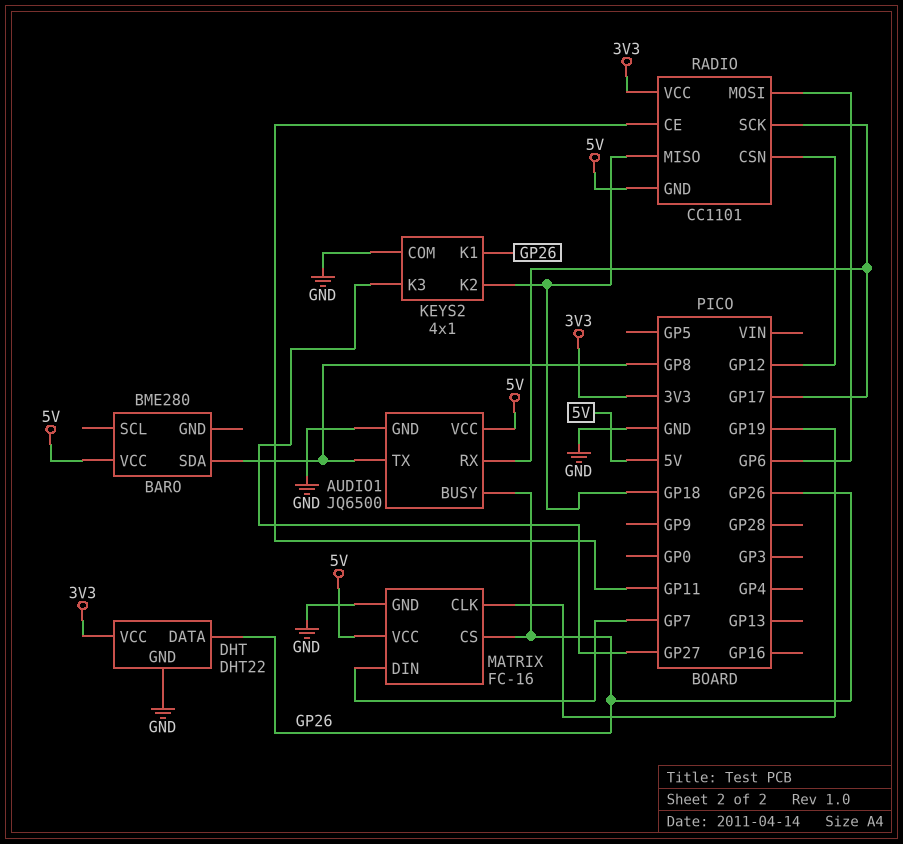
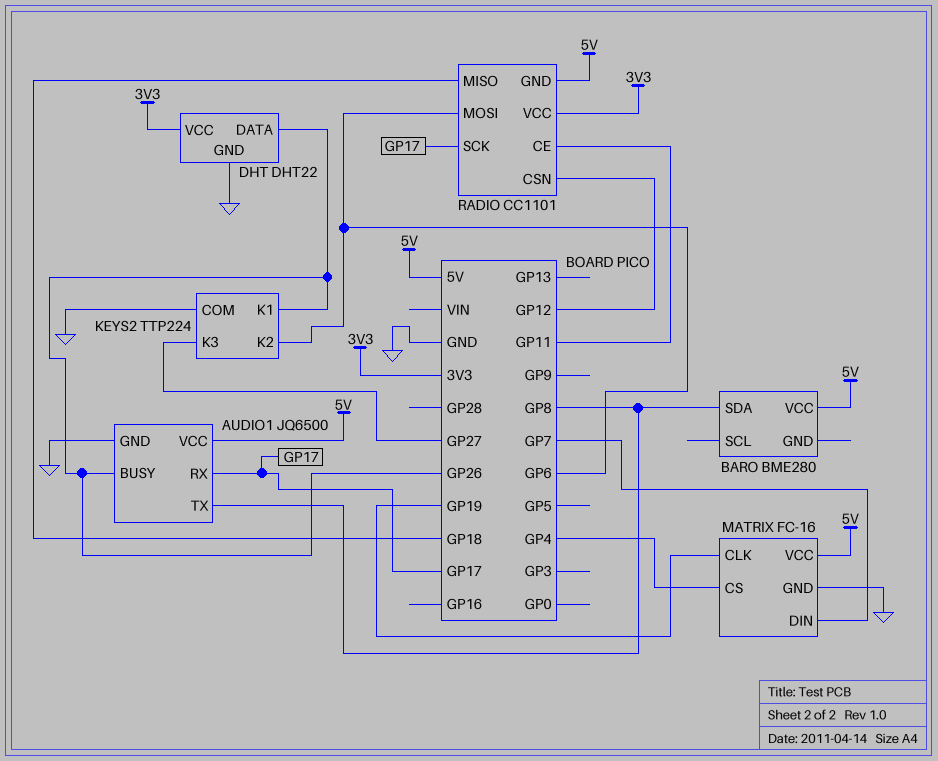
KEYS2: 4x1 -> TTP224
KEYS2 pin K2: GP18 -> GP6
MATRIX pin CS: GP26 -> GP4

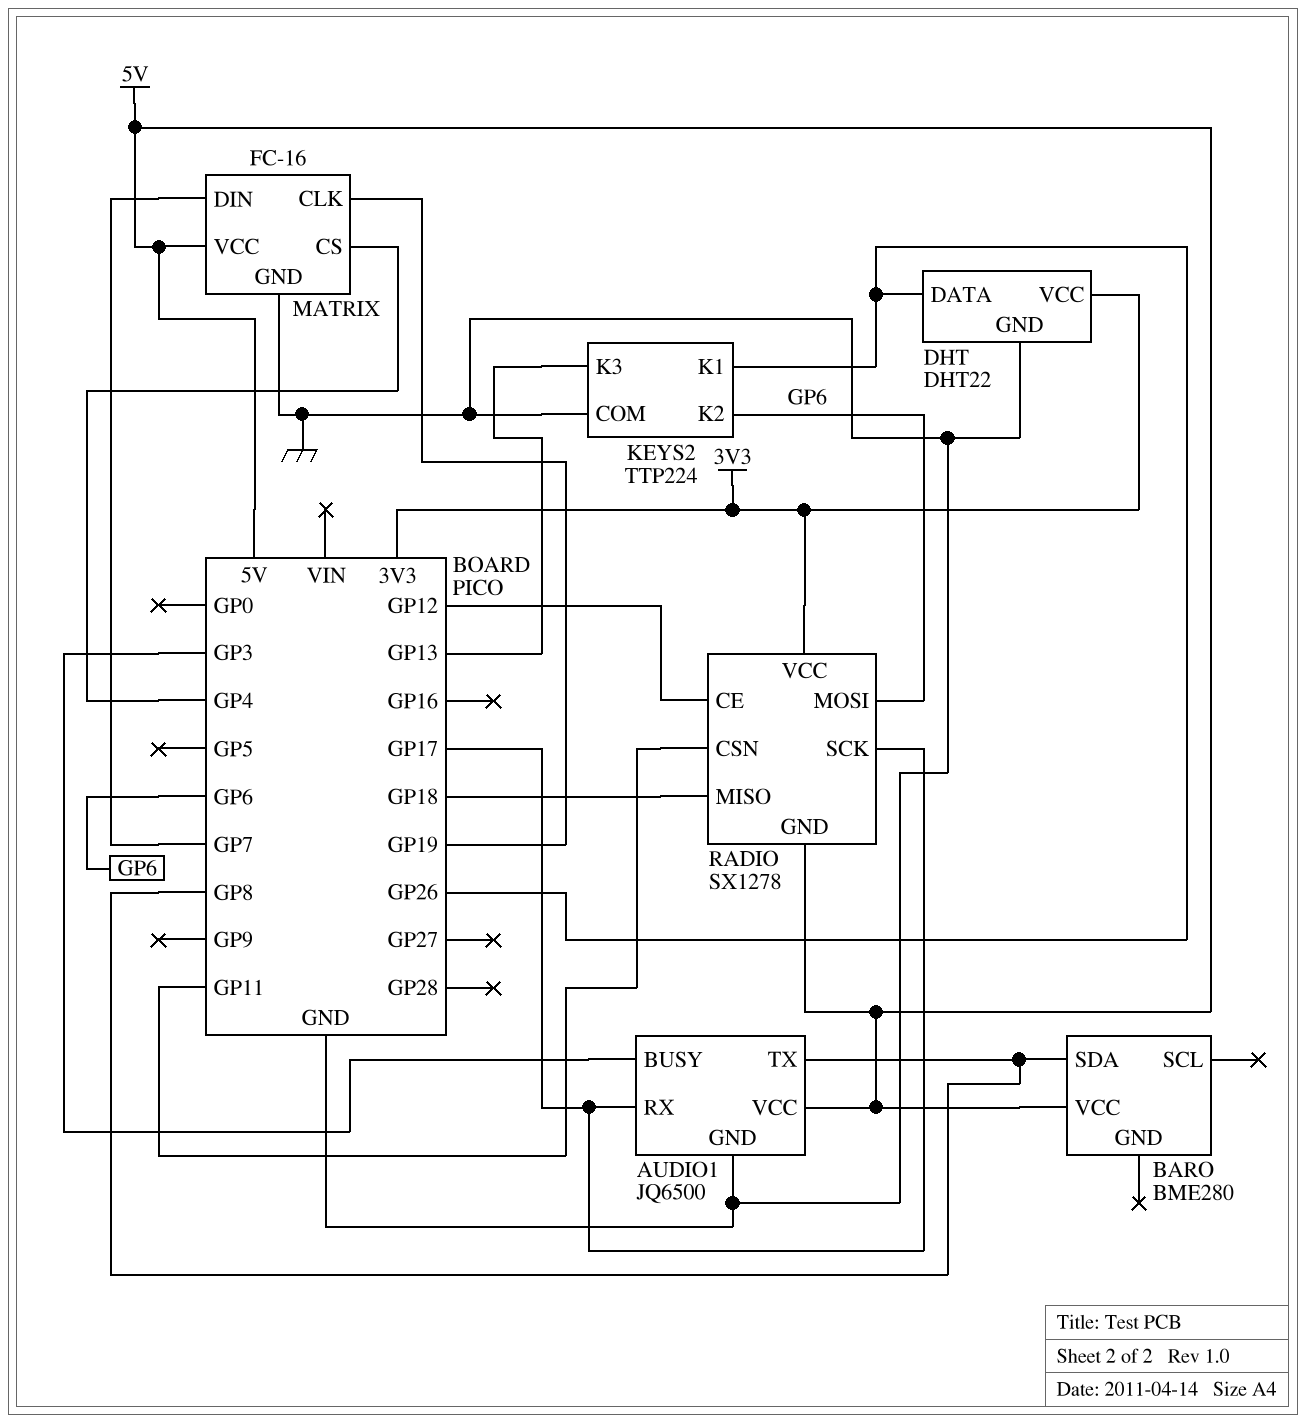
AUDIO1 pin BUSY: GP26 -> GP3
KEYS2 pin K3: GP27 -> GP13
RADIO: CC1101 -> SX1278
RADIO pin CE: GP11 -> GP12
RADIO pin CSN: GP12 -> GP11

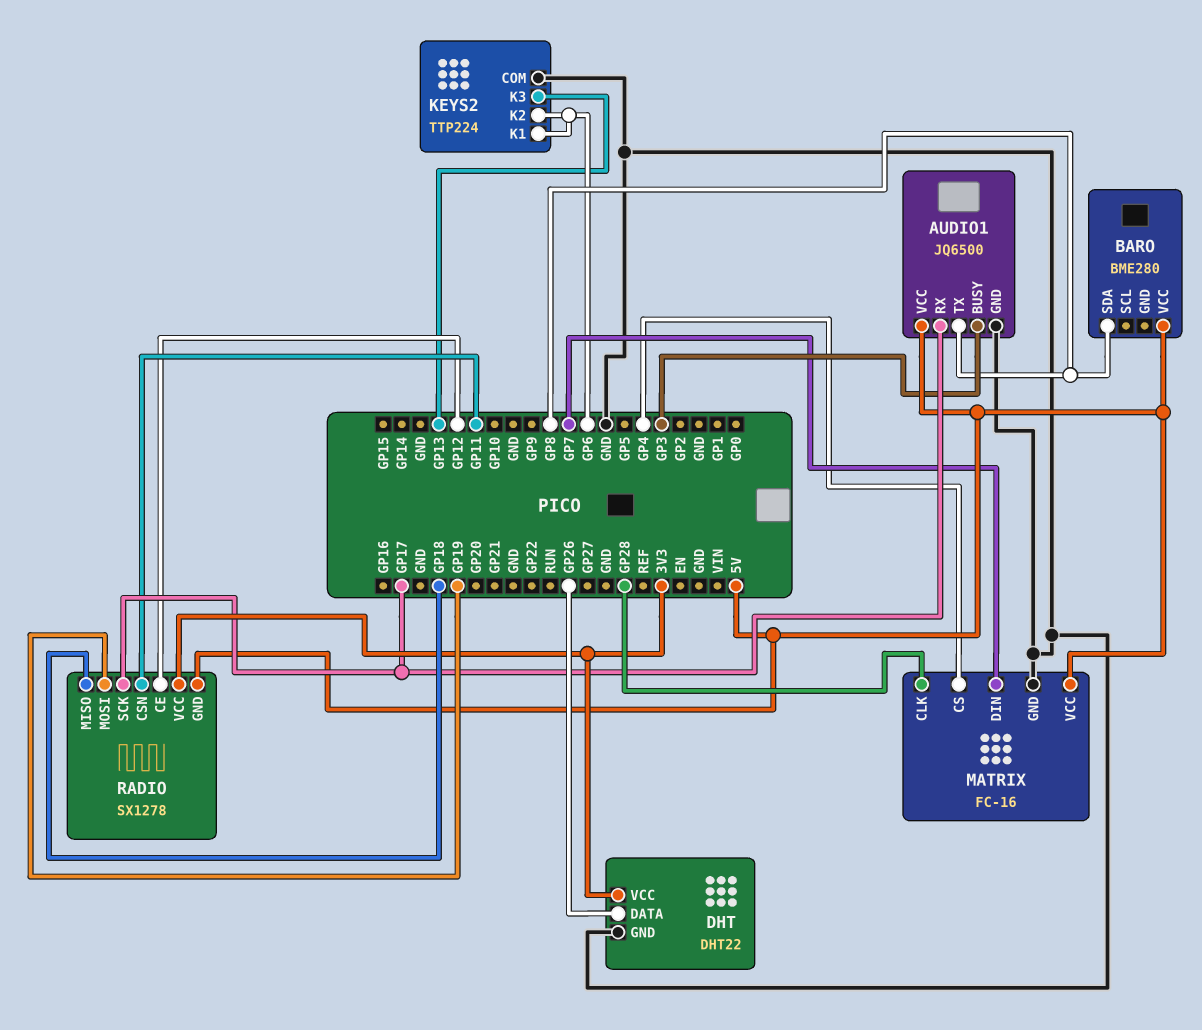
KEYS2 pin K1: GP26 -> GP6
MATRIX pin CLK: GP19 -> GP28
RADIO pin MOSI: GP6 -> GP19

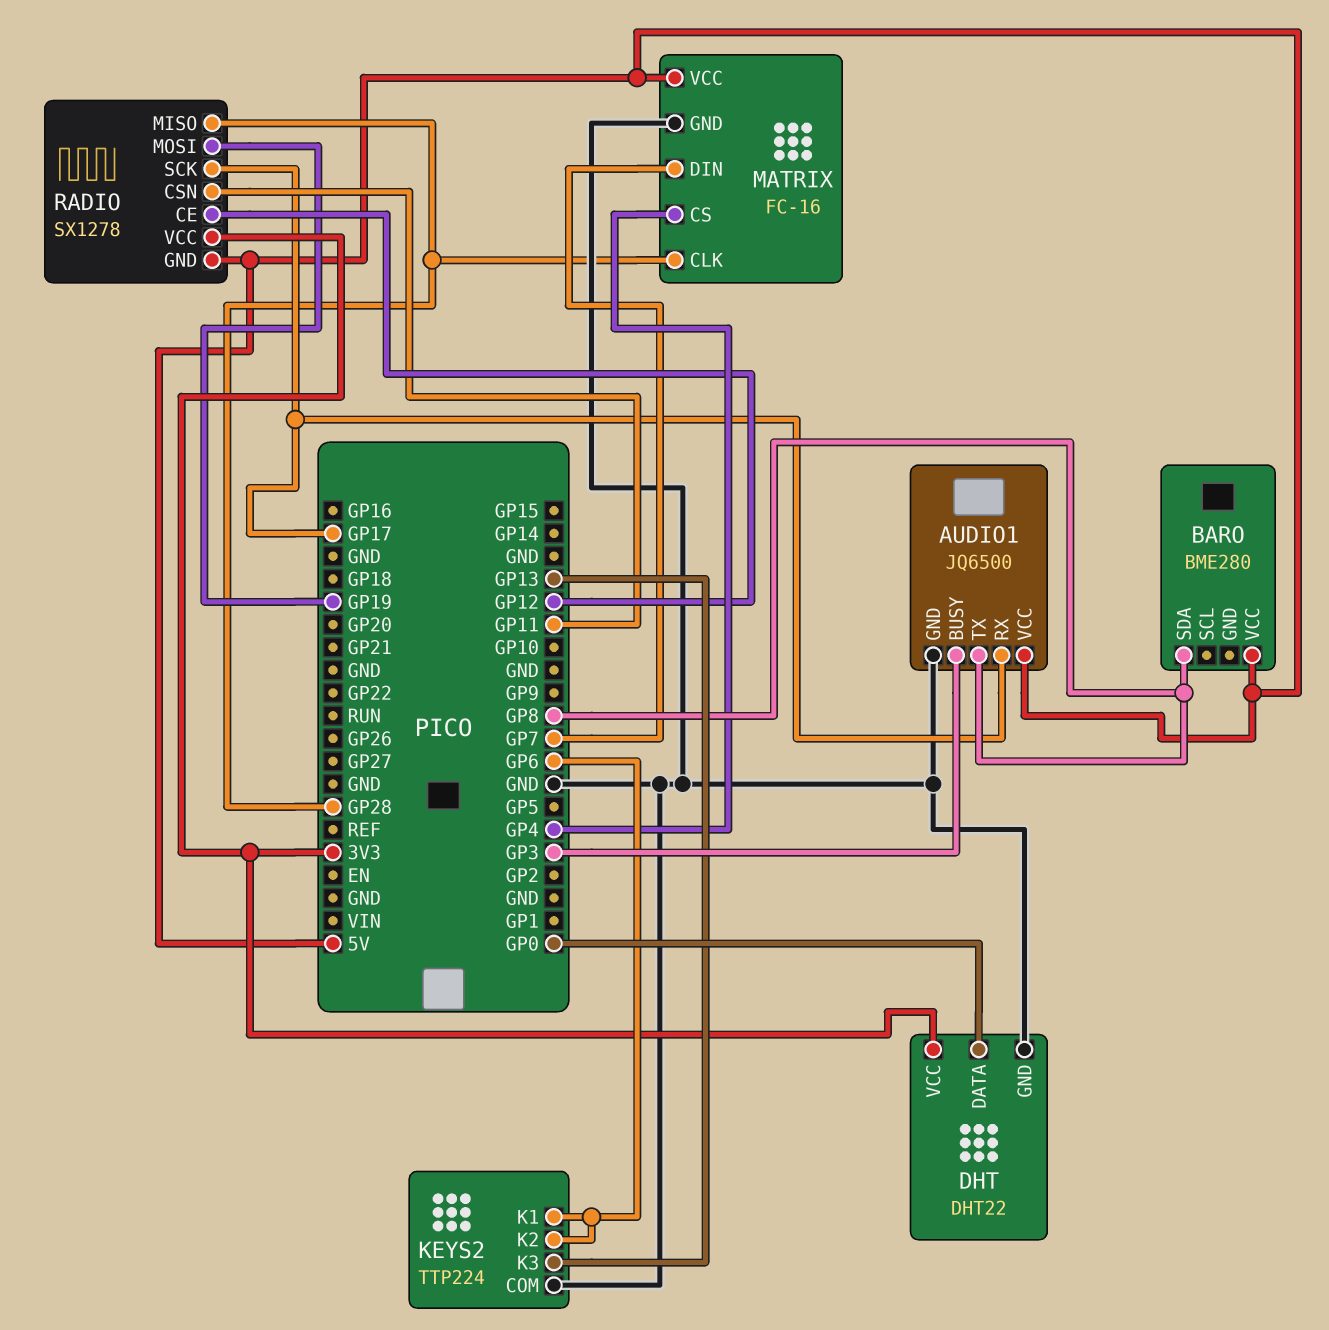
DHT pin DATA: GP26 -> GP0
RADIO pin MISO: GP18 -> GP28

